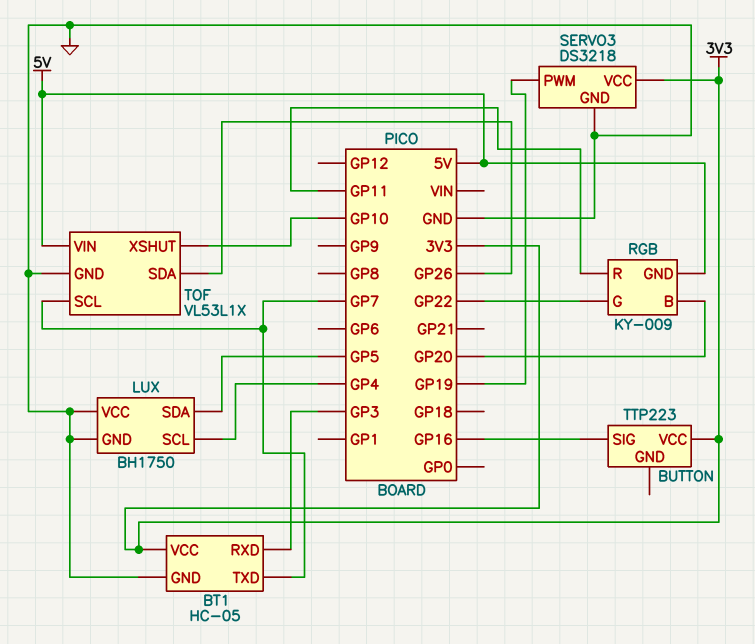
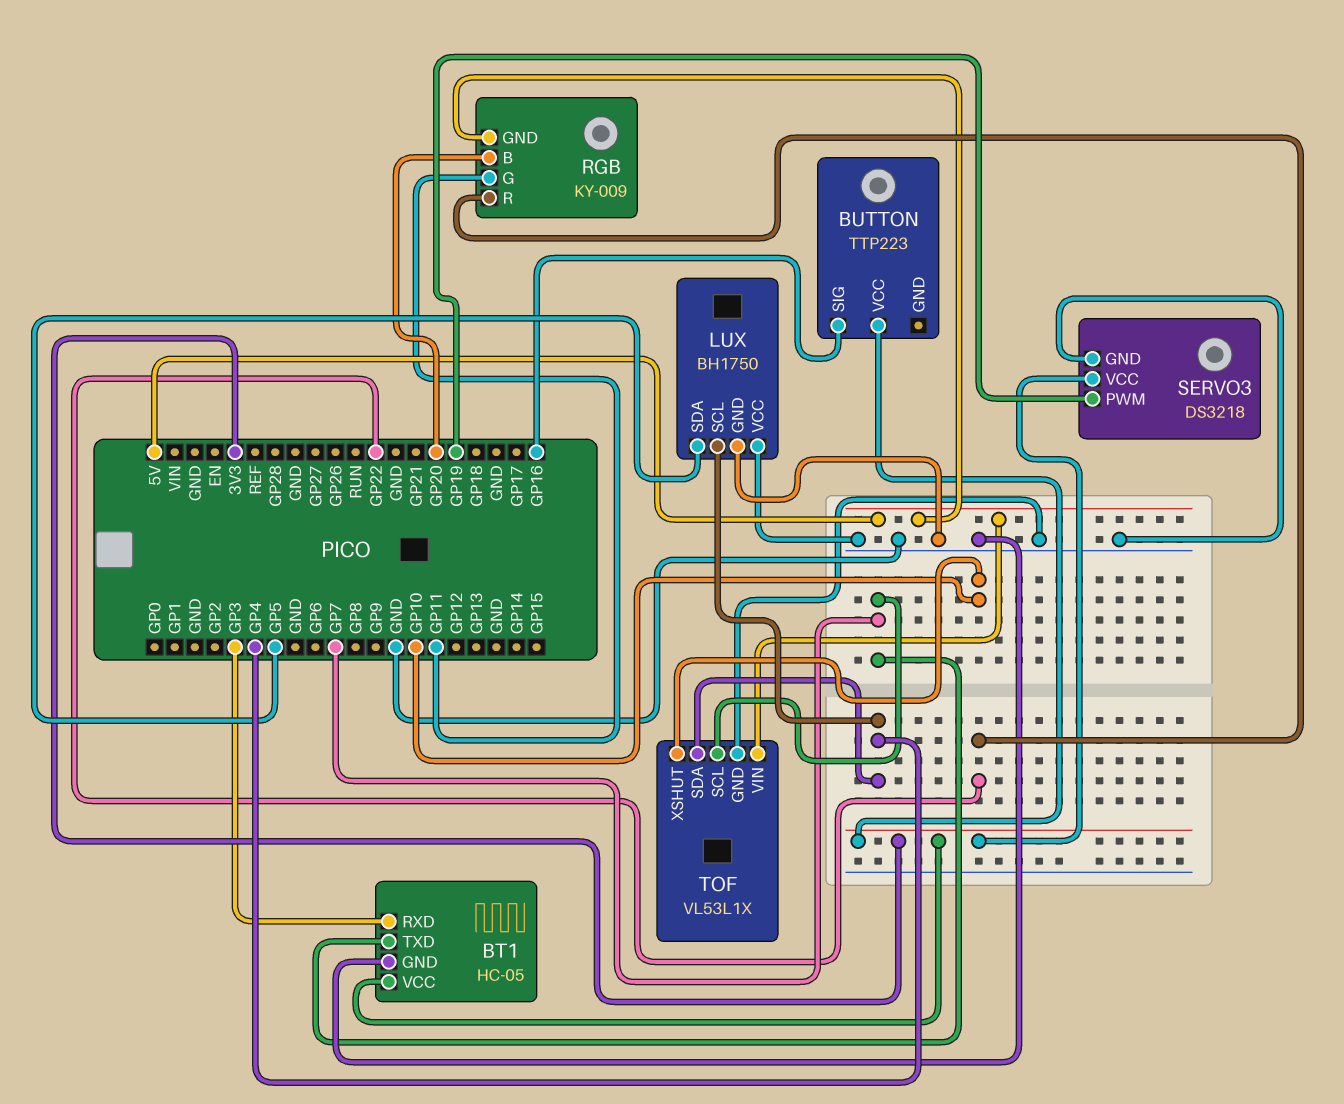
RGB pin G: GP22 -> GP11
RGB pin R: GP11 -> GP22
TOF pin SDA: GP26 -> GP4

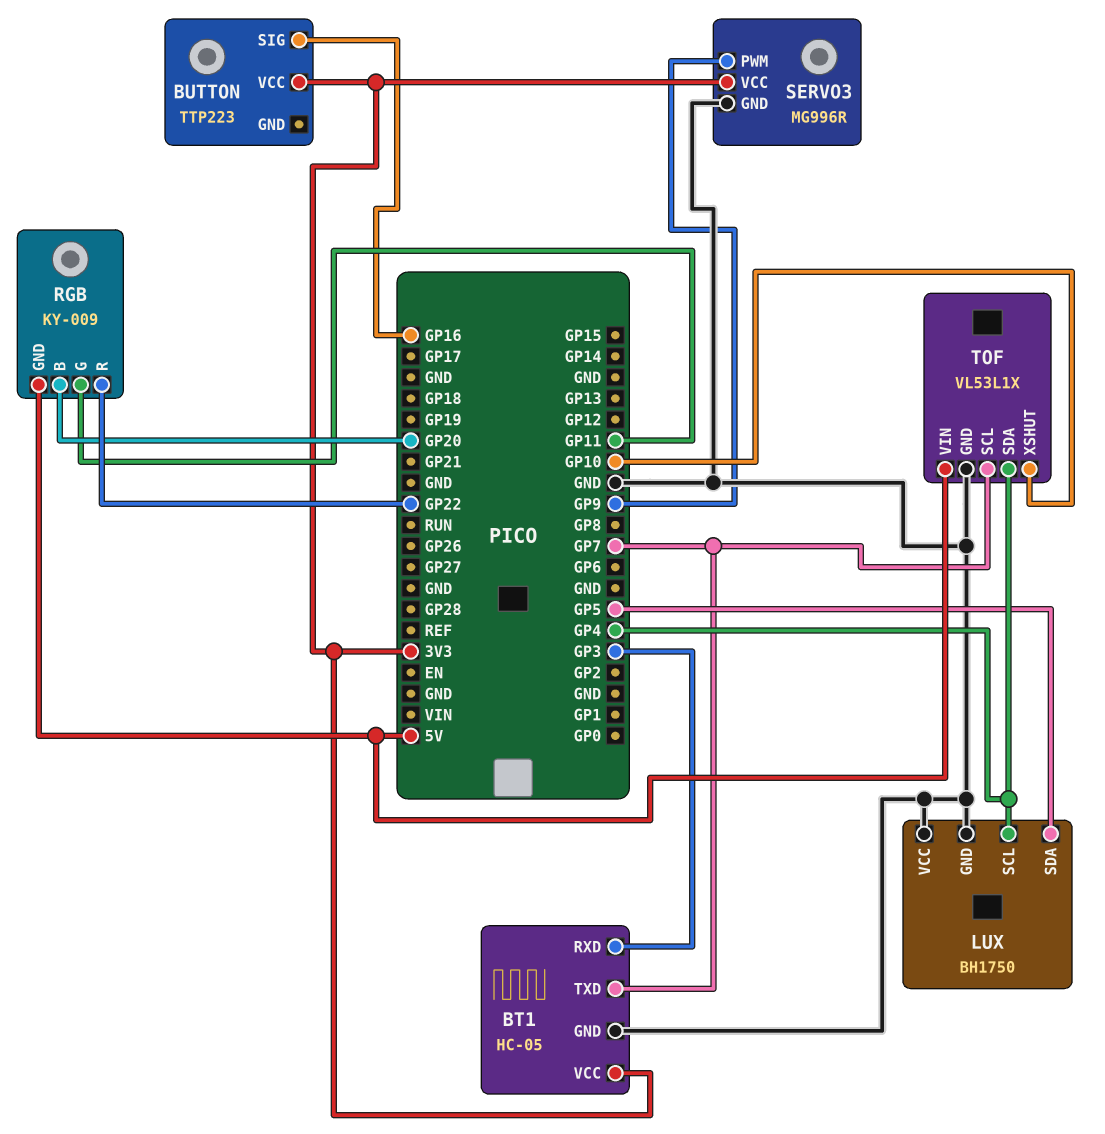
SERVO3: DS3218 -> MG996R
SERVO3 pin PWM: GP19 -> GP9

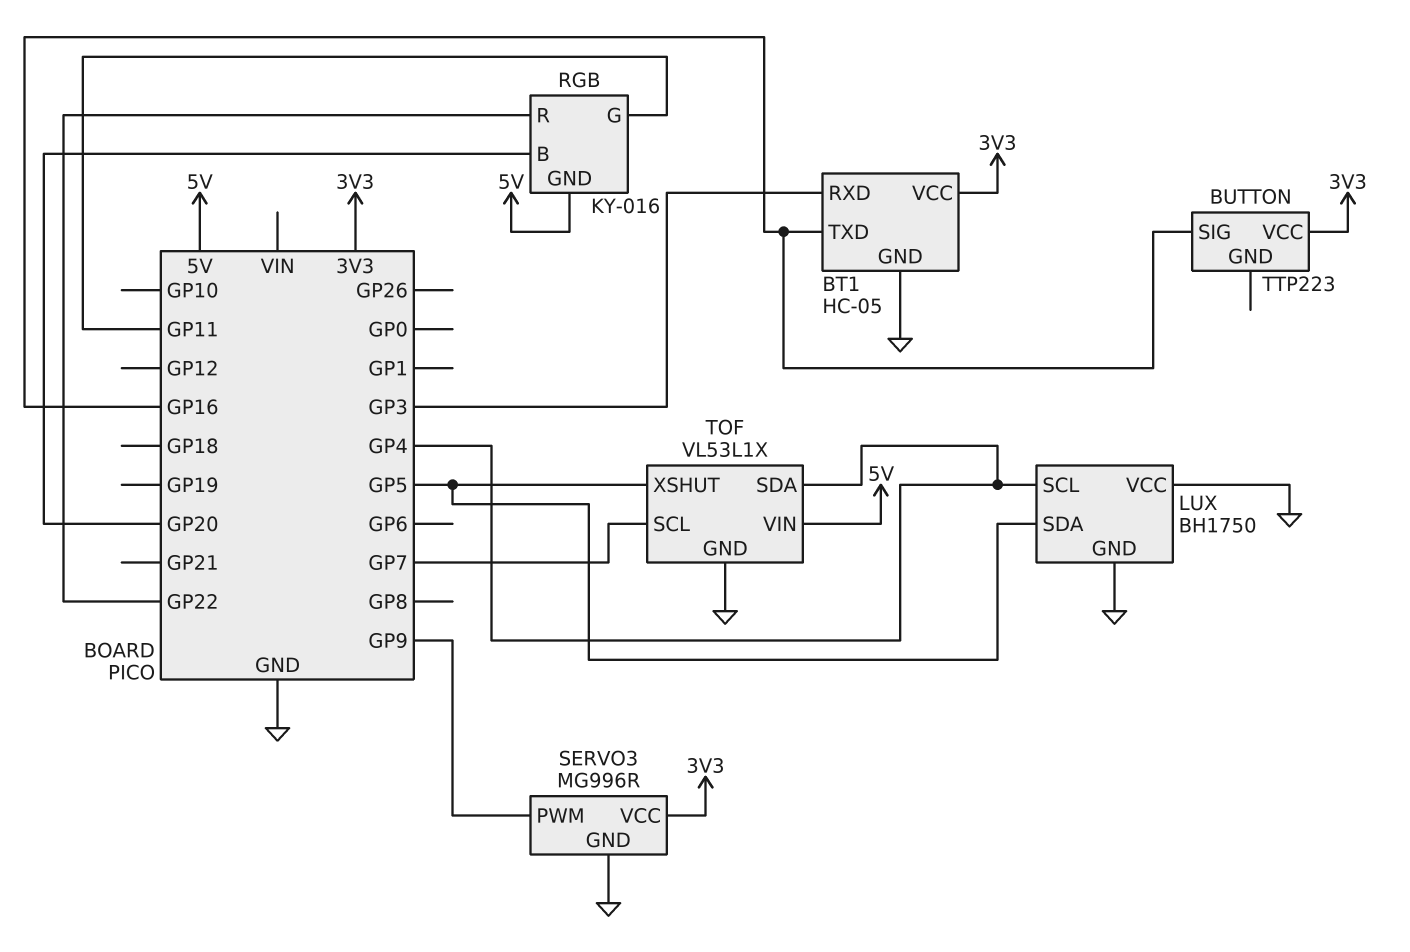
BT1 pin TXD: GP7 -> GP16
RGB: KY-009 -> KY-016
TOF pin XSHUT: GP10 -> GP5

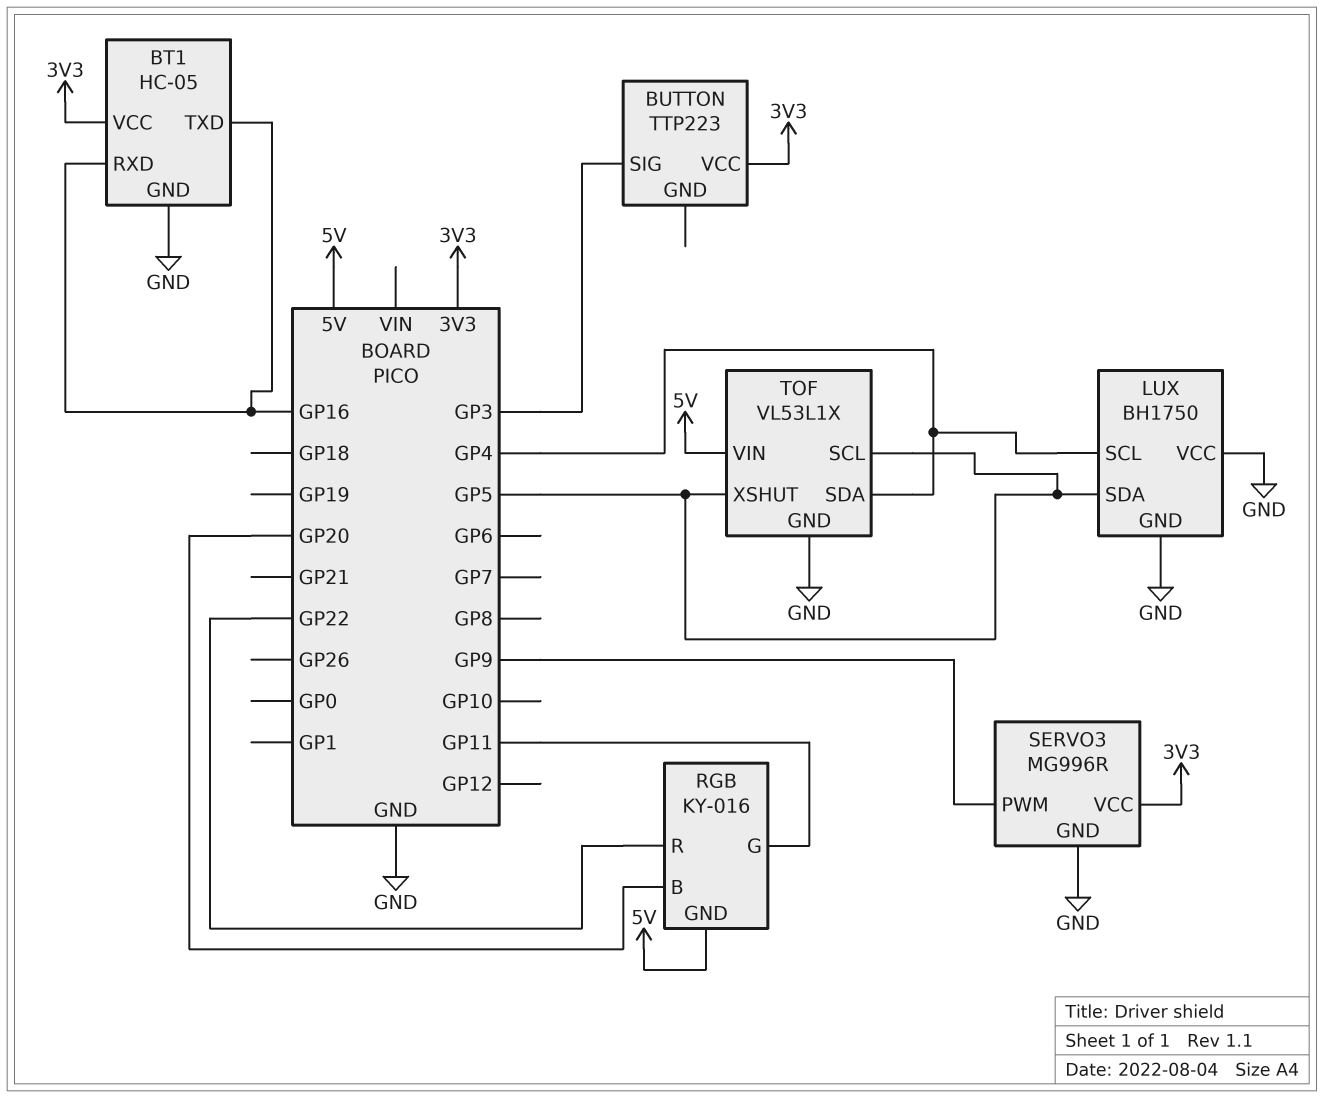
BT1 pin RXD: GP3 -> GP16
BUTTON pin SIG: GP16 -> GP3
TOF pin SCL: GP7 -> GP5

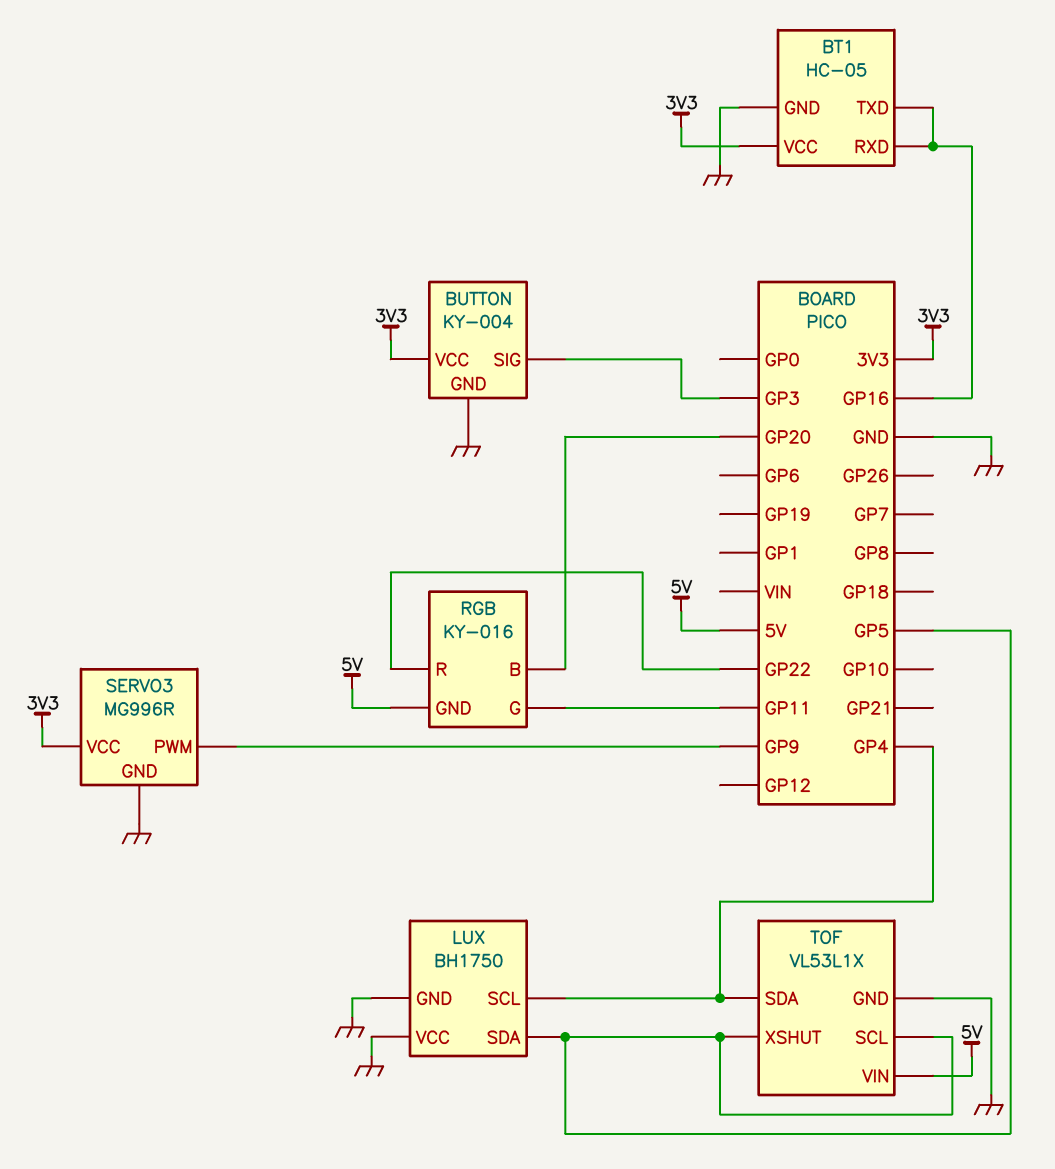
BUTTON: TTP223 -> KY-004
BUTTON pin GND: none -> GND

